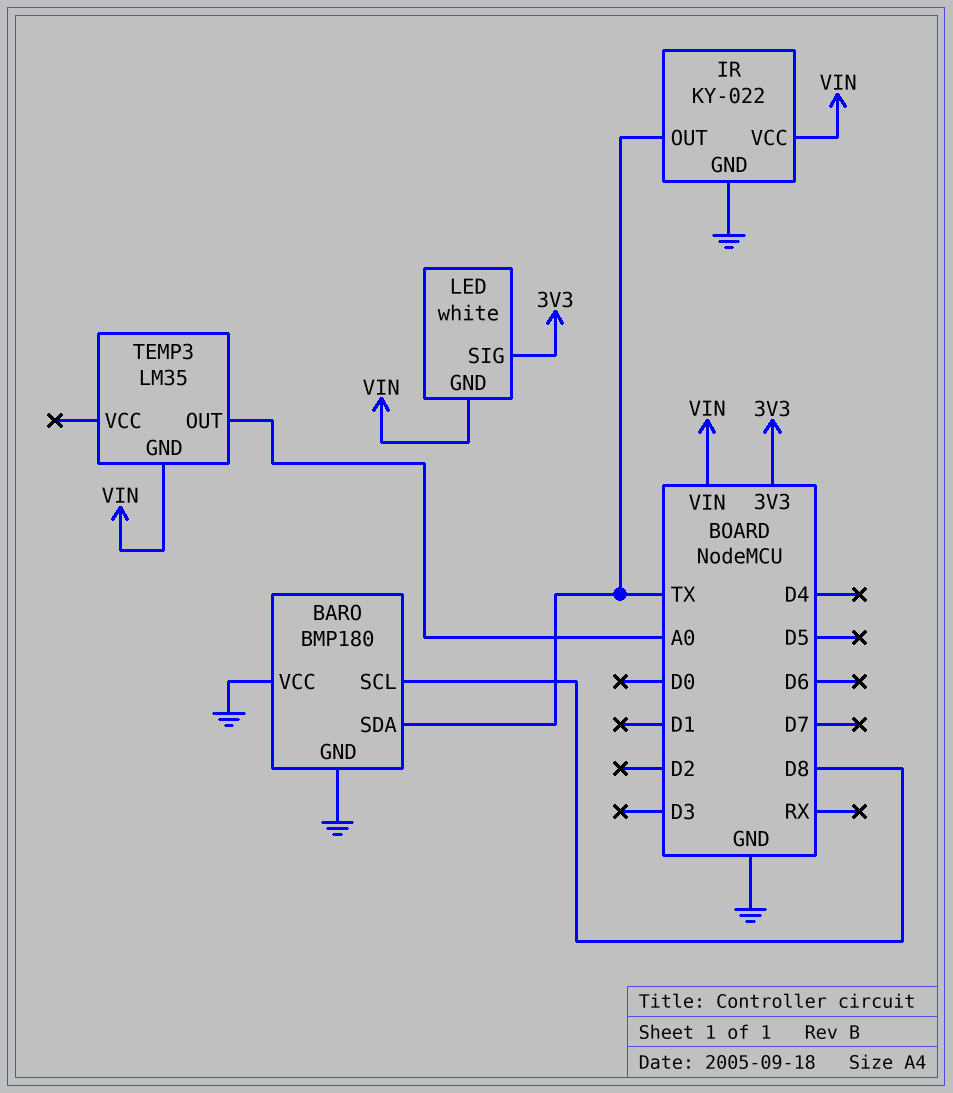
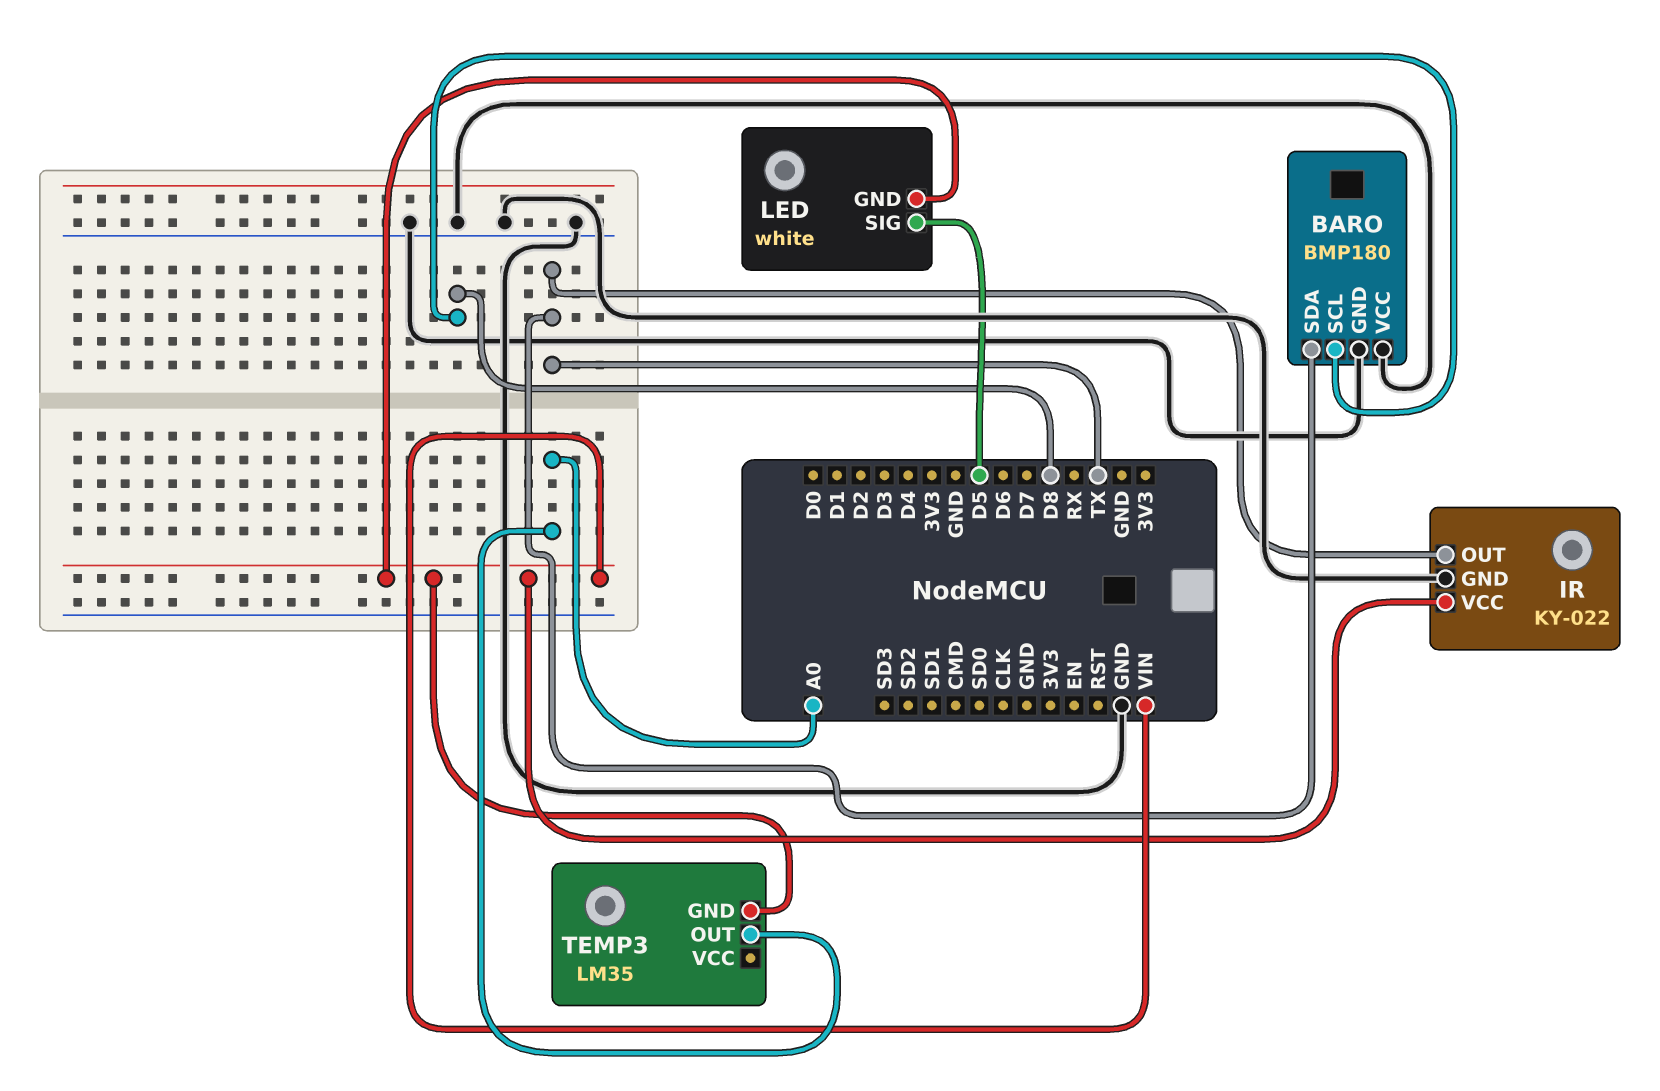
LED pin SIG: 3V3 -> D5

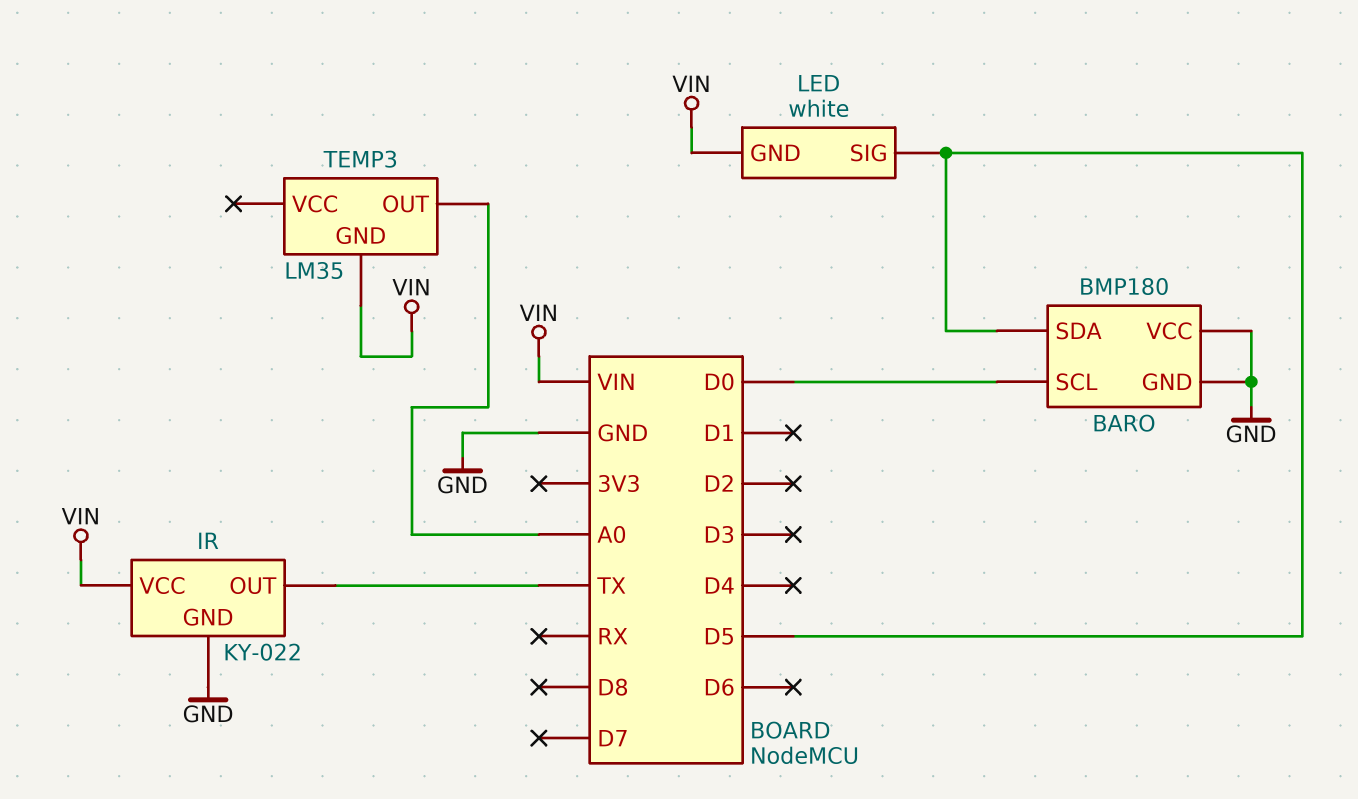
BARO pin SCL: D8 -> D0
BARO pin SDA: TX -> D5

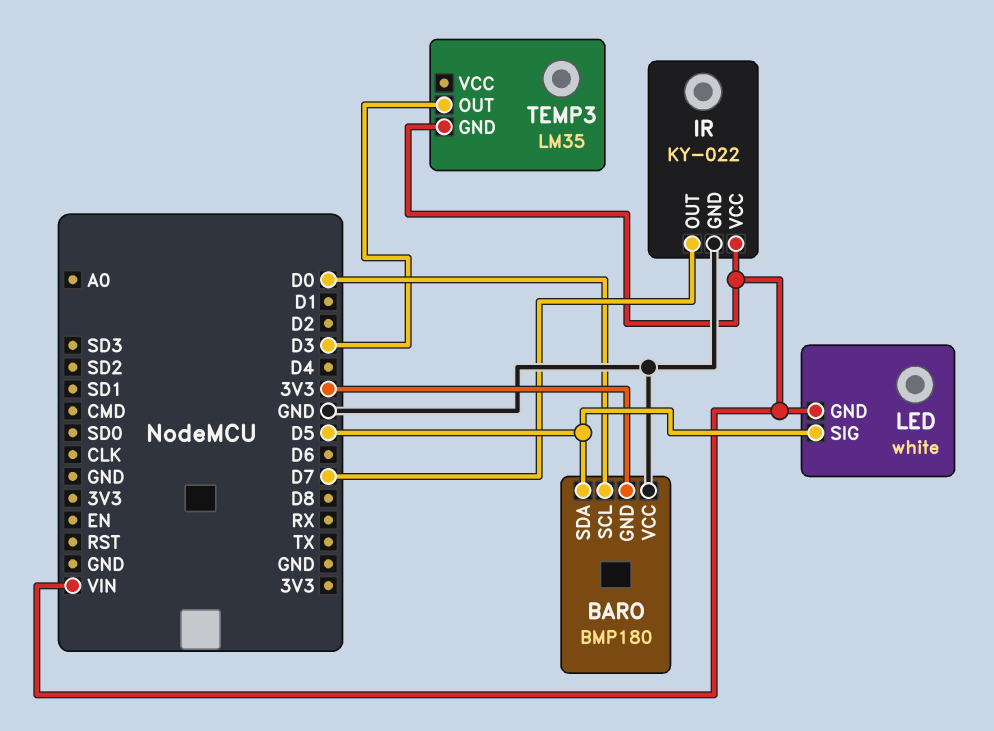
BARO pin GND: GND -> 3V3
IR pin OUT: TX -> D7
TEMP3 pin OUT: A0 -> D3

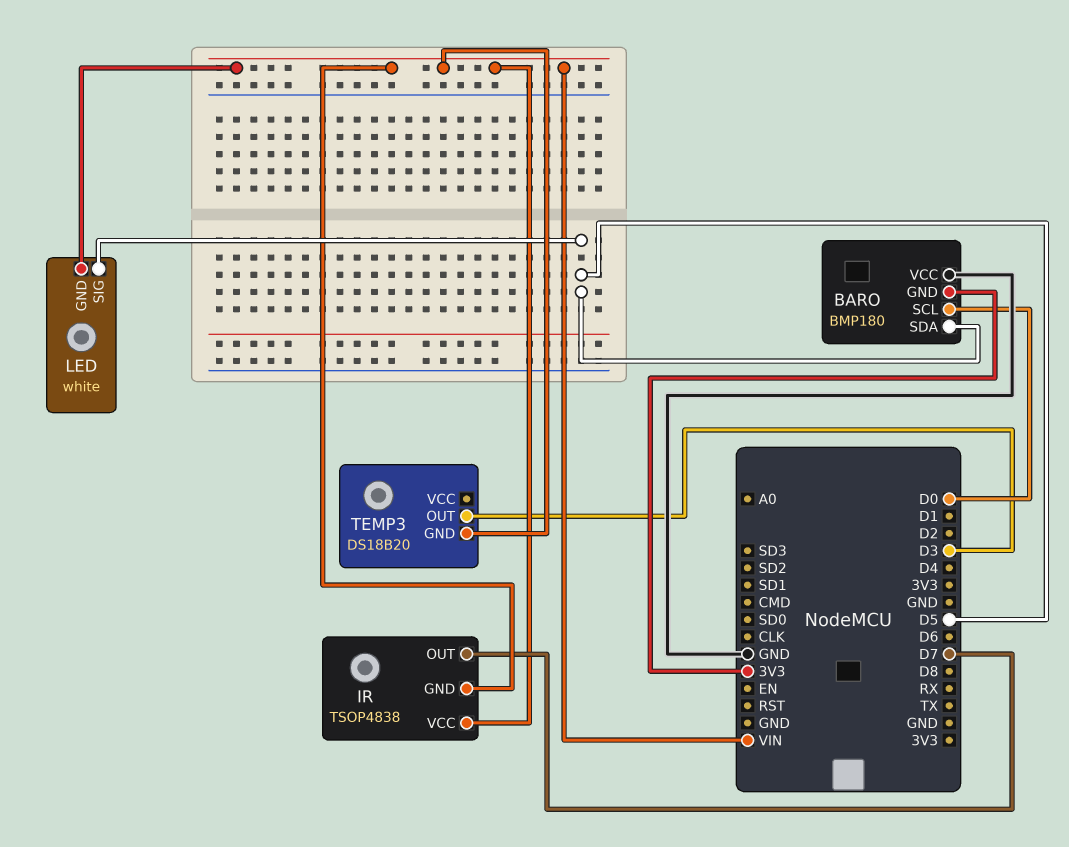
IR: KY-022 -> TSOP4838
IR pin GND: GND -> VIN
TEMP3: LM35 -> DS18B20

